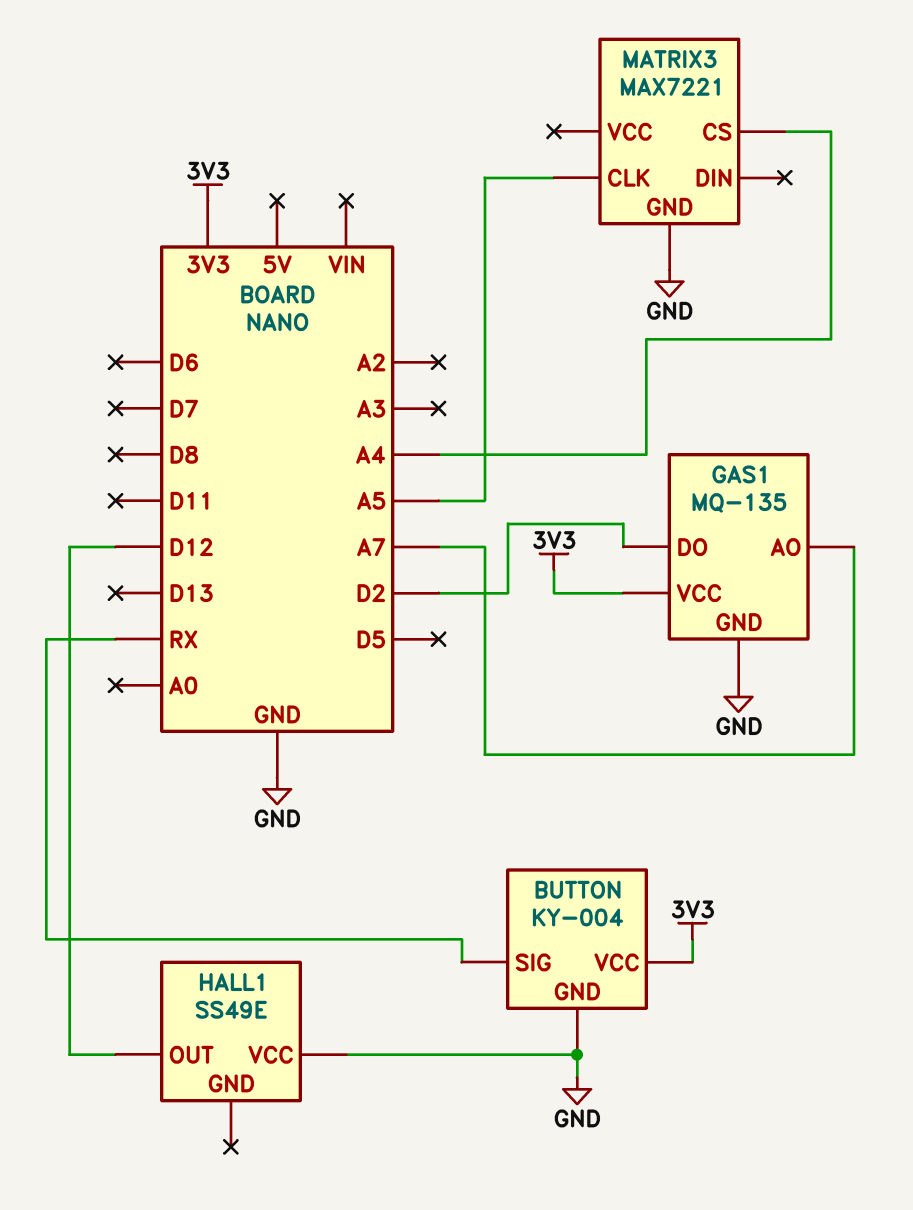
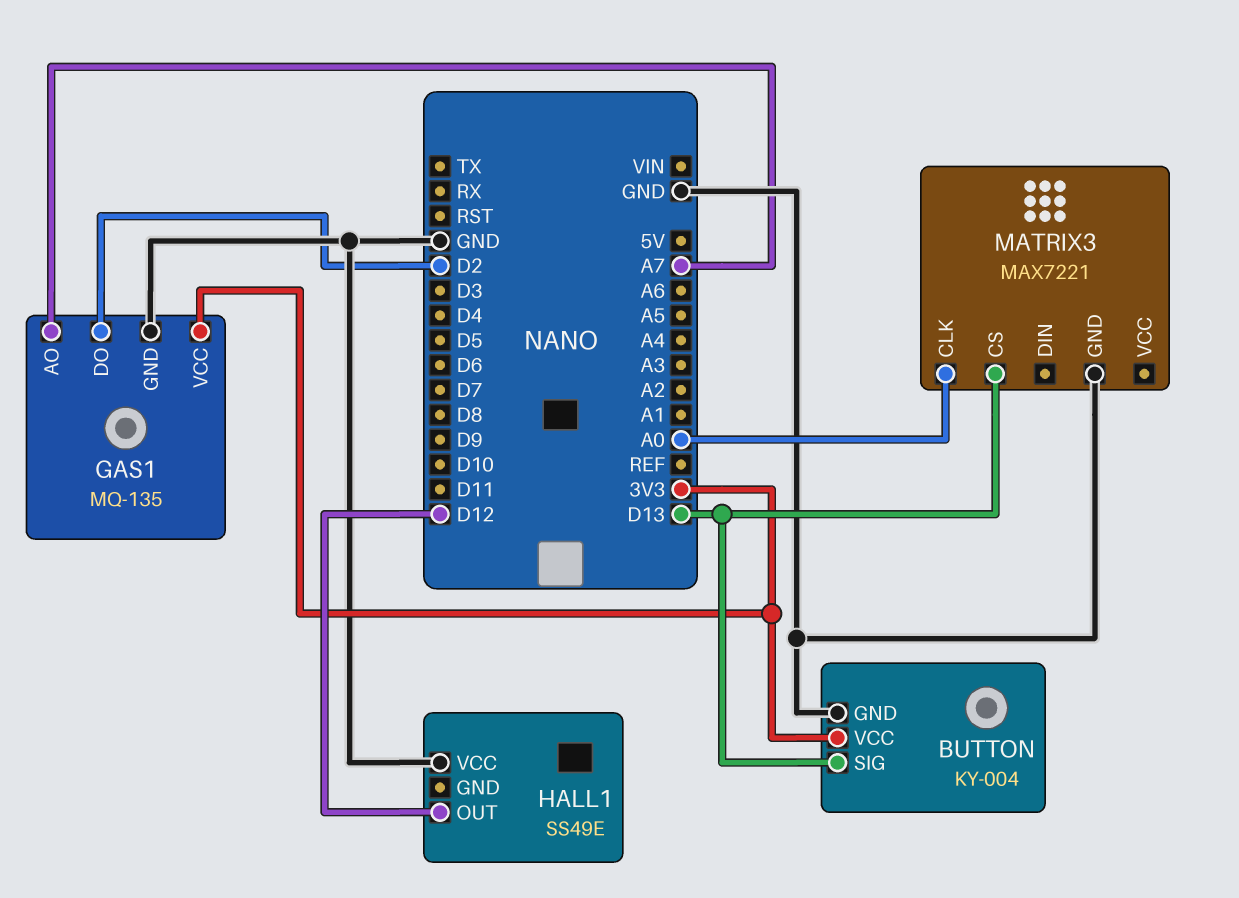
BUTTON pin SIG: RX -> D13
MATRIX3 pin CLK: A5 -> A0
MATRIX3 pin CS: A4 -> D13

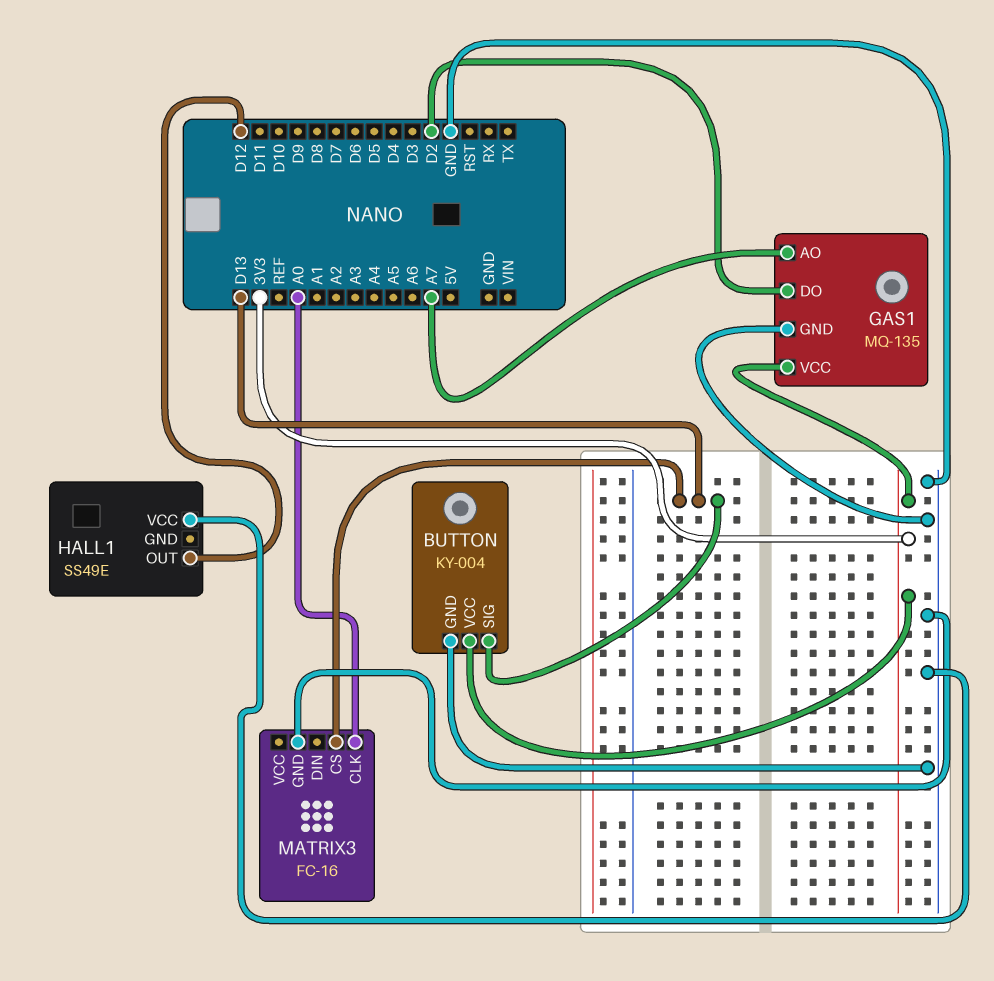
MATRIX3: MAX7221 -> FC-16

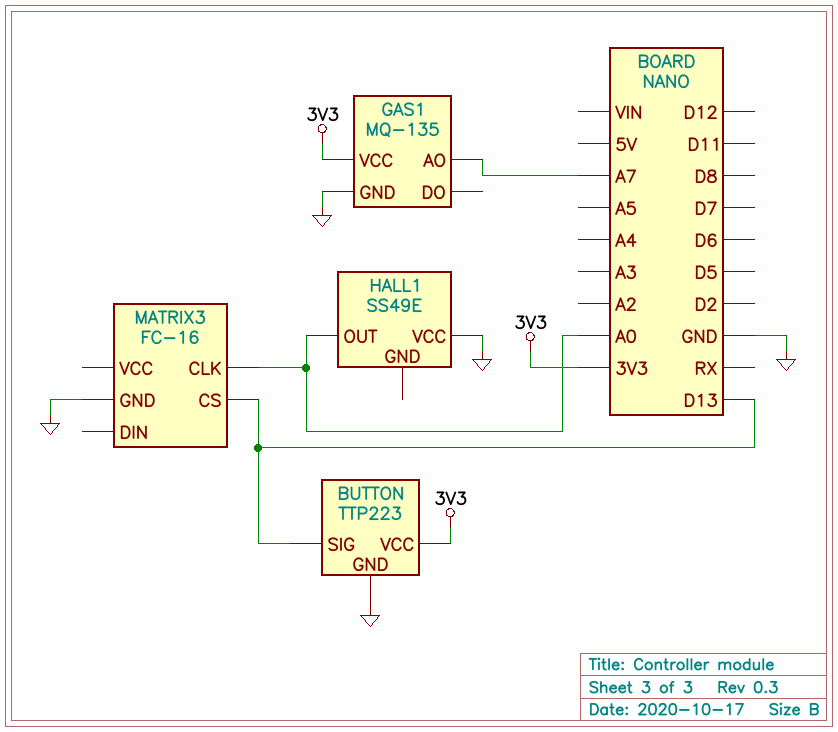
BUTTON: KY-004 -> TTP223
GAS1 pin DO: D2 -> none
HALL1 pin OUT: D12 -> A0

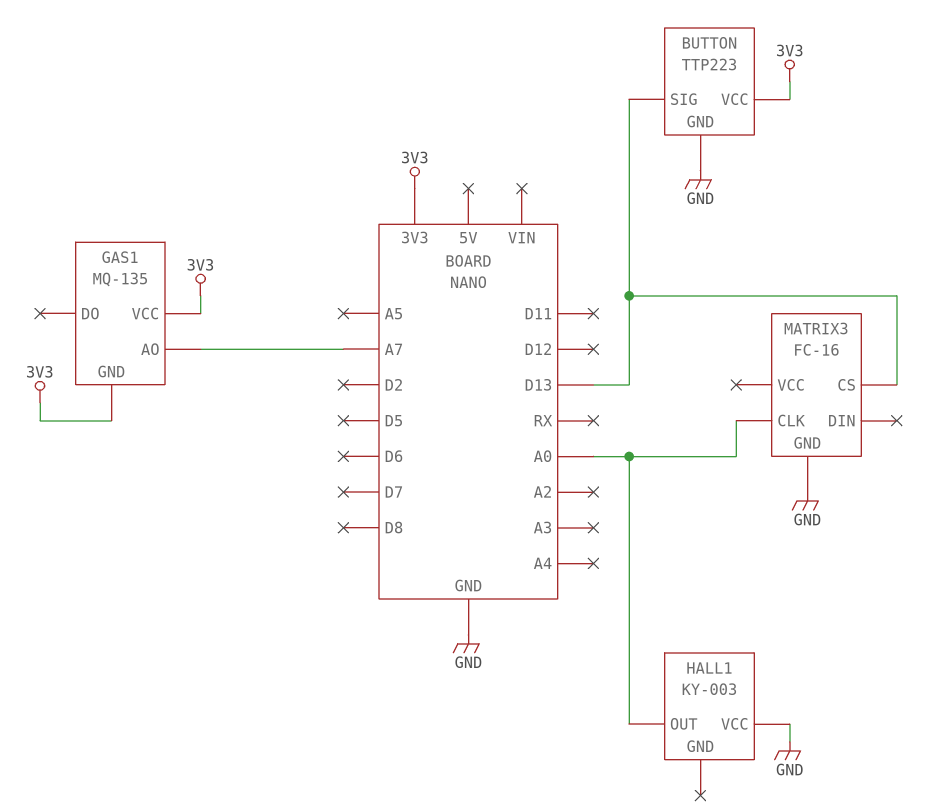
GAS1 pin GND: GND -> 3V3
HALL1: SS49E -> KY-003

